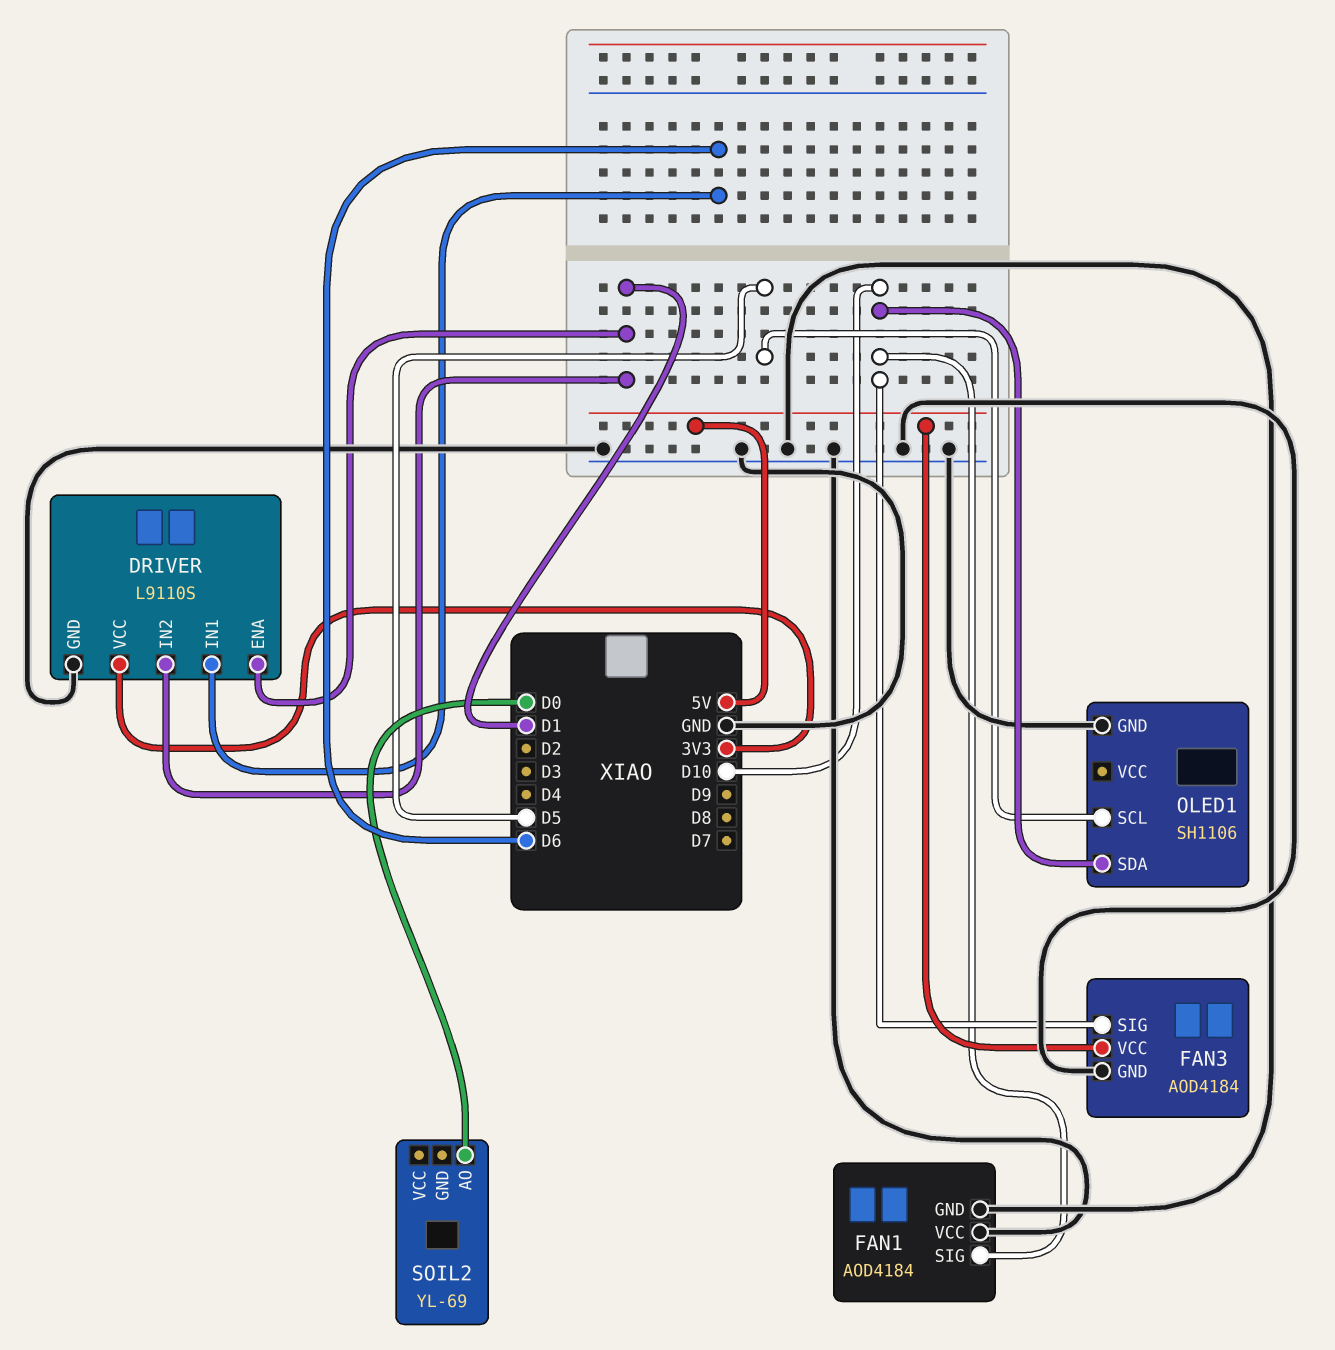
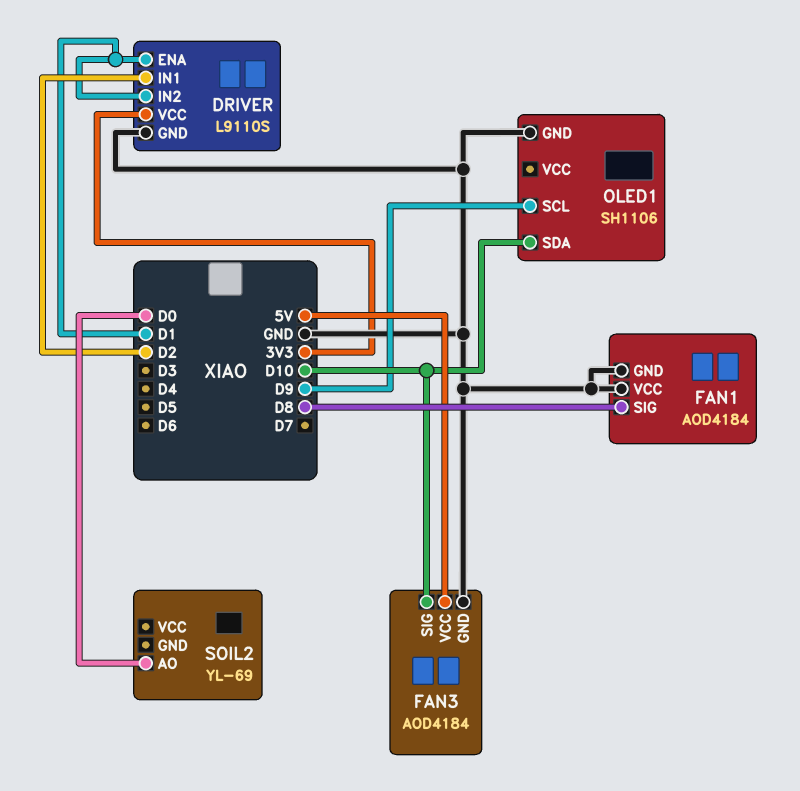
DRIVER pin IN1: D6 -> D2
FAN1 pin SIG: D10 -> D8
OLED1 pin SCL: D5 -> D9

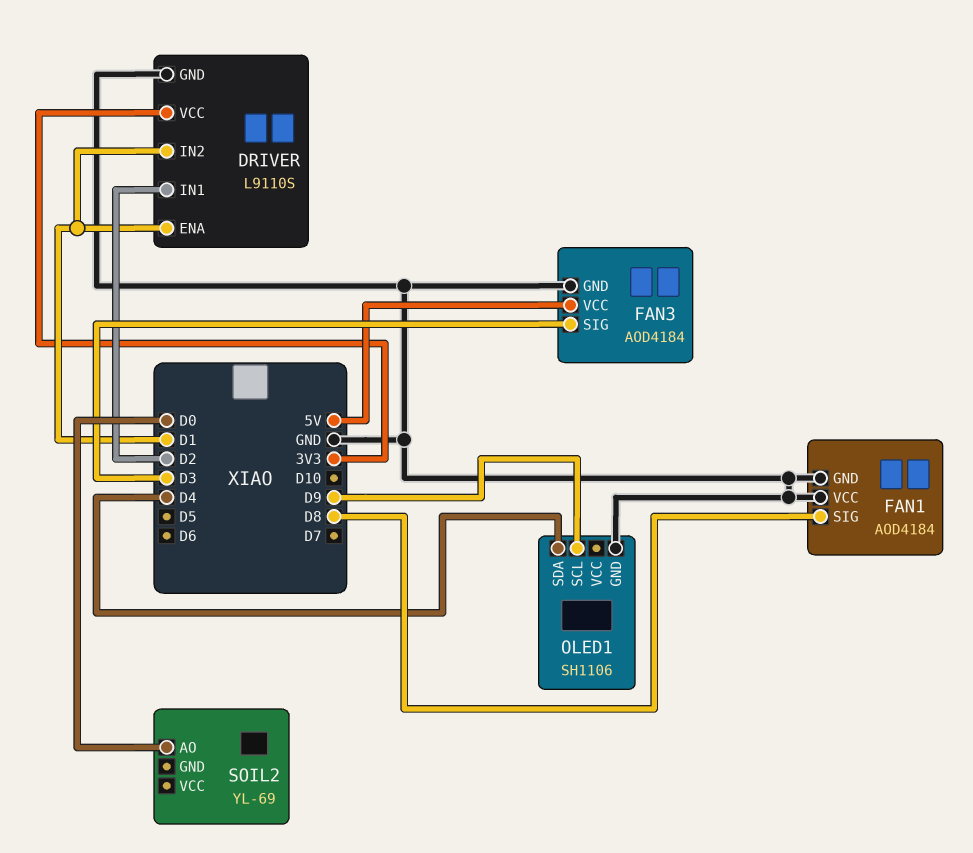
FAN3 pin SIG: D10 -> D3
OLED1 pin SDA: D10 -> D4

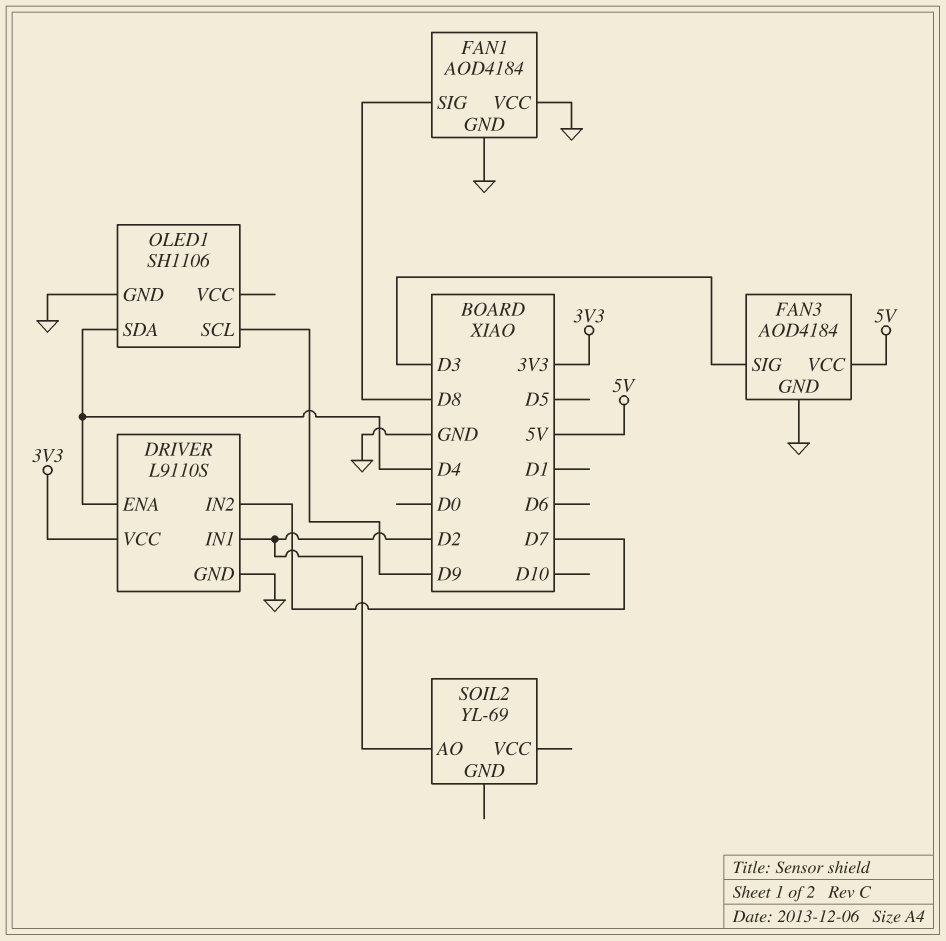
DRIVER pin ENA: D1 -> D4
DRIVER pin IN2: D1 -> D7
SOIL2 pin AO: D0 -> D2

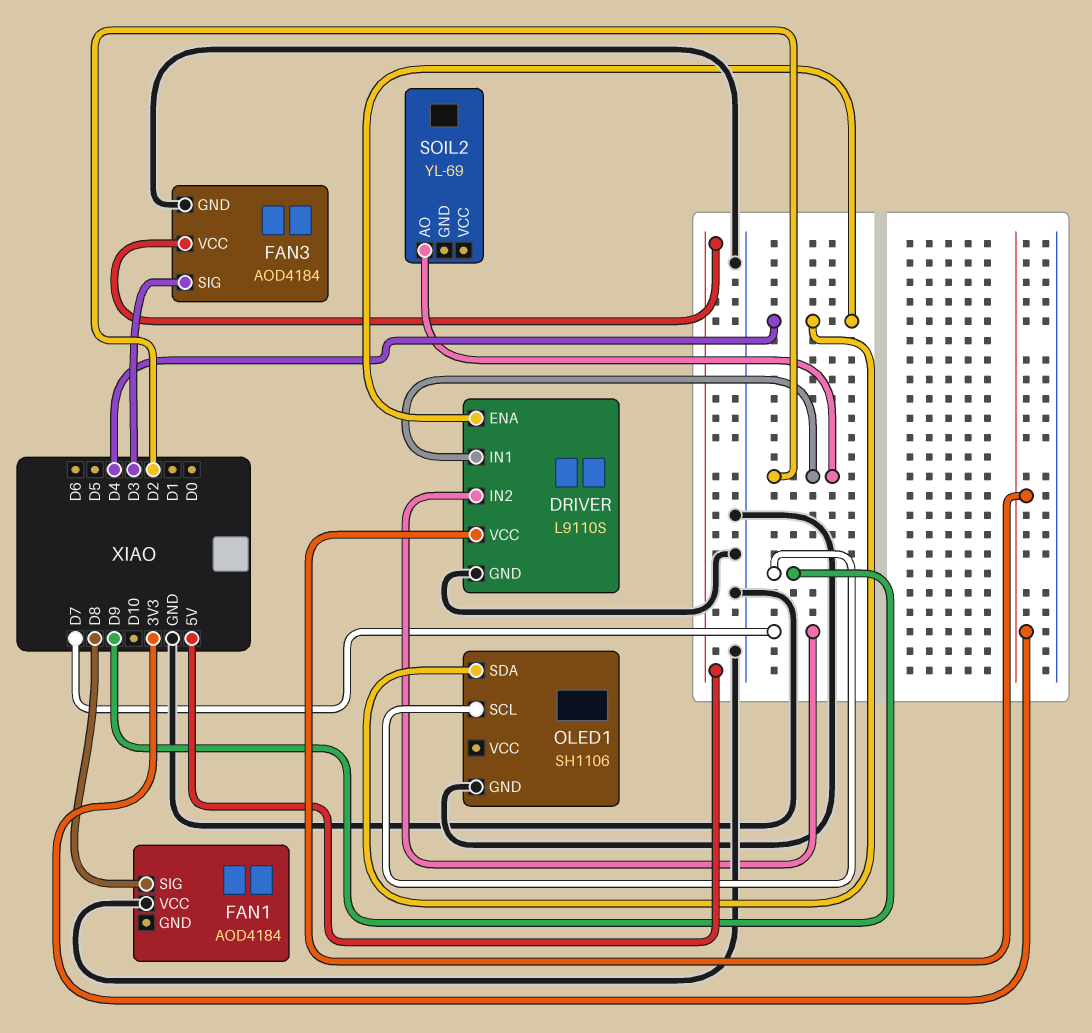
FAN1 pin GND: GND -> none

